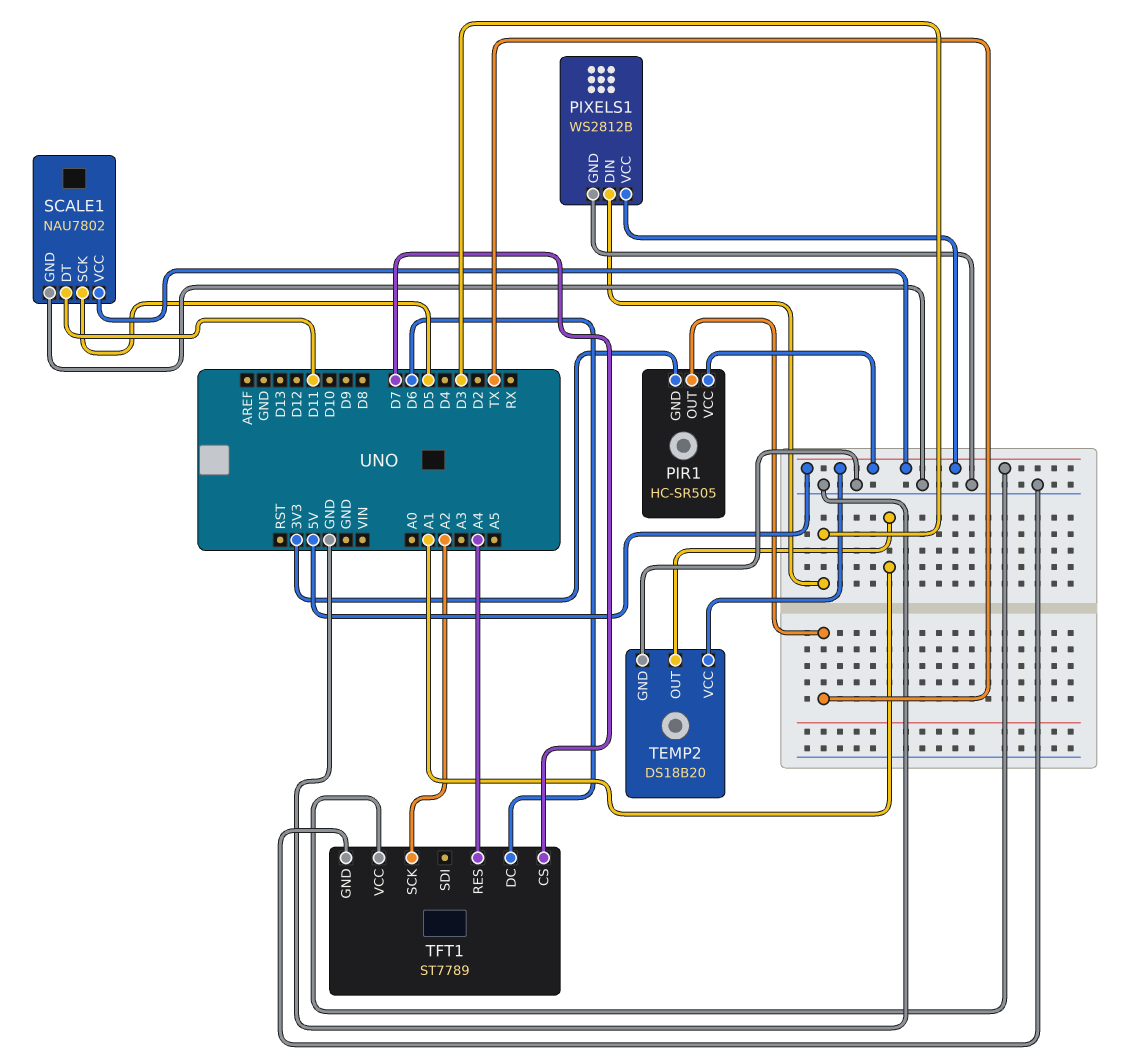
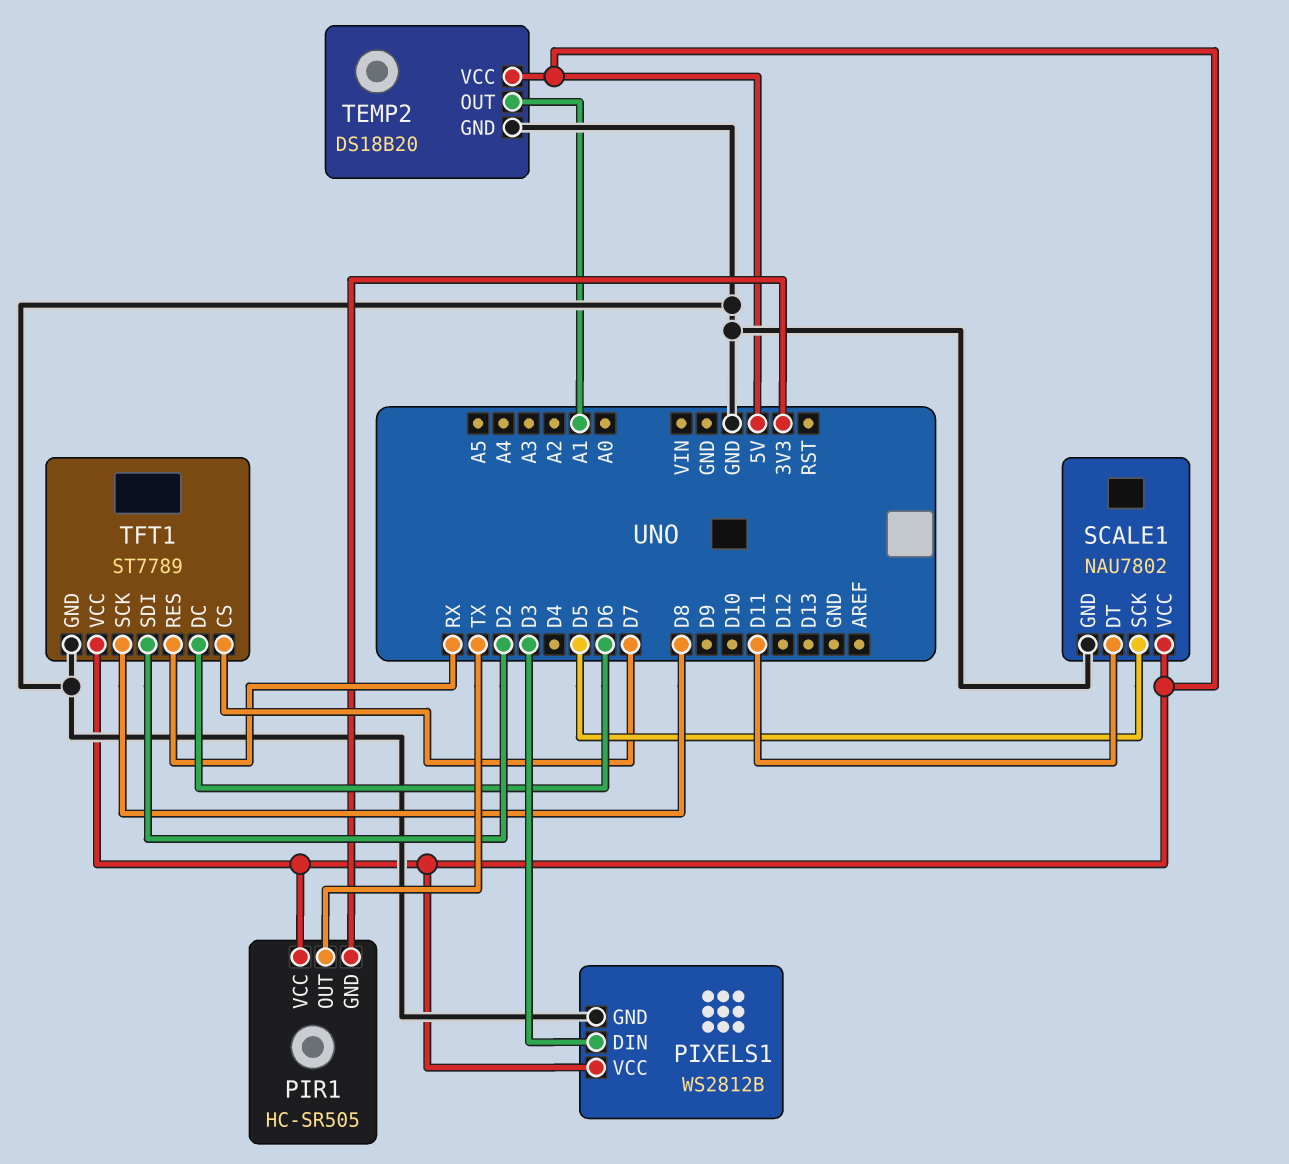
TFT1 pin RES: A4 -> RX
TFT1 pin SCK: A2 -> D8
TFT1 pin SDI: none -> D2

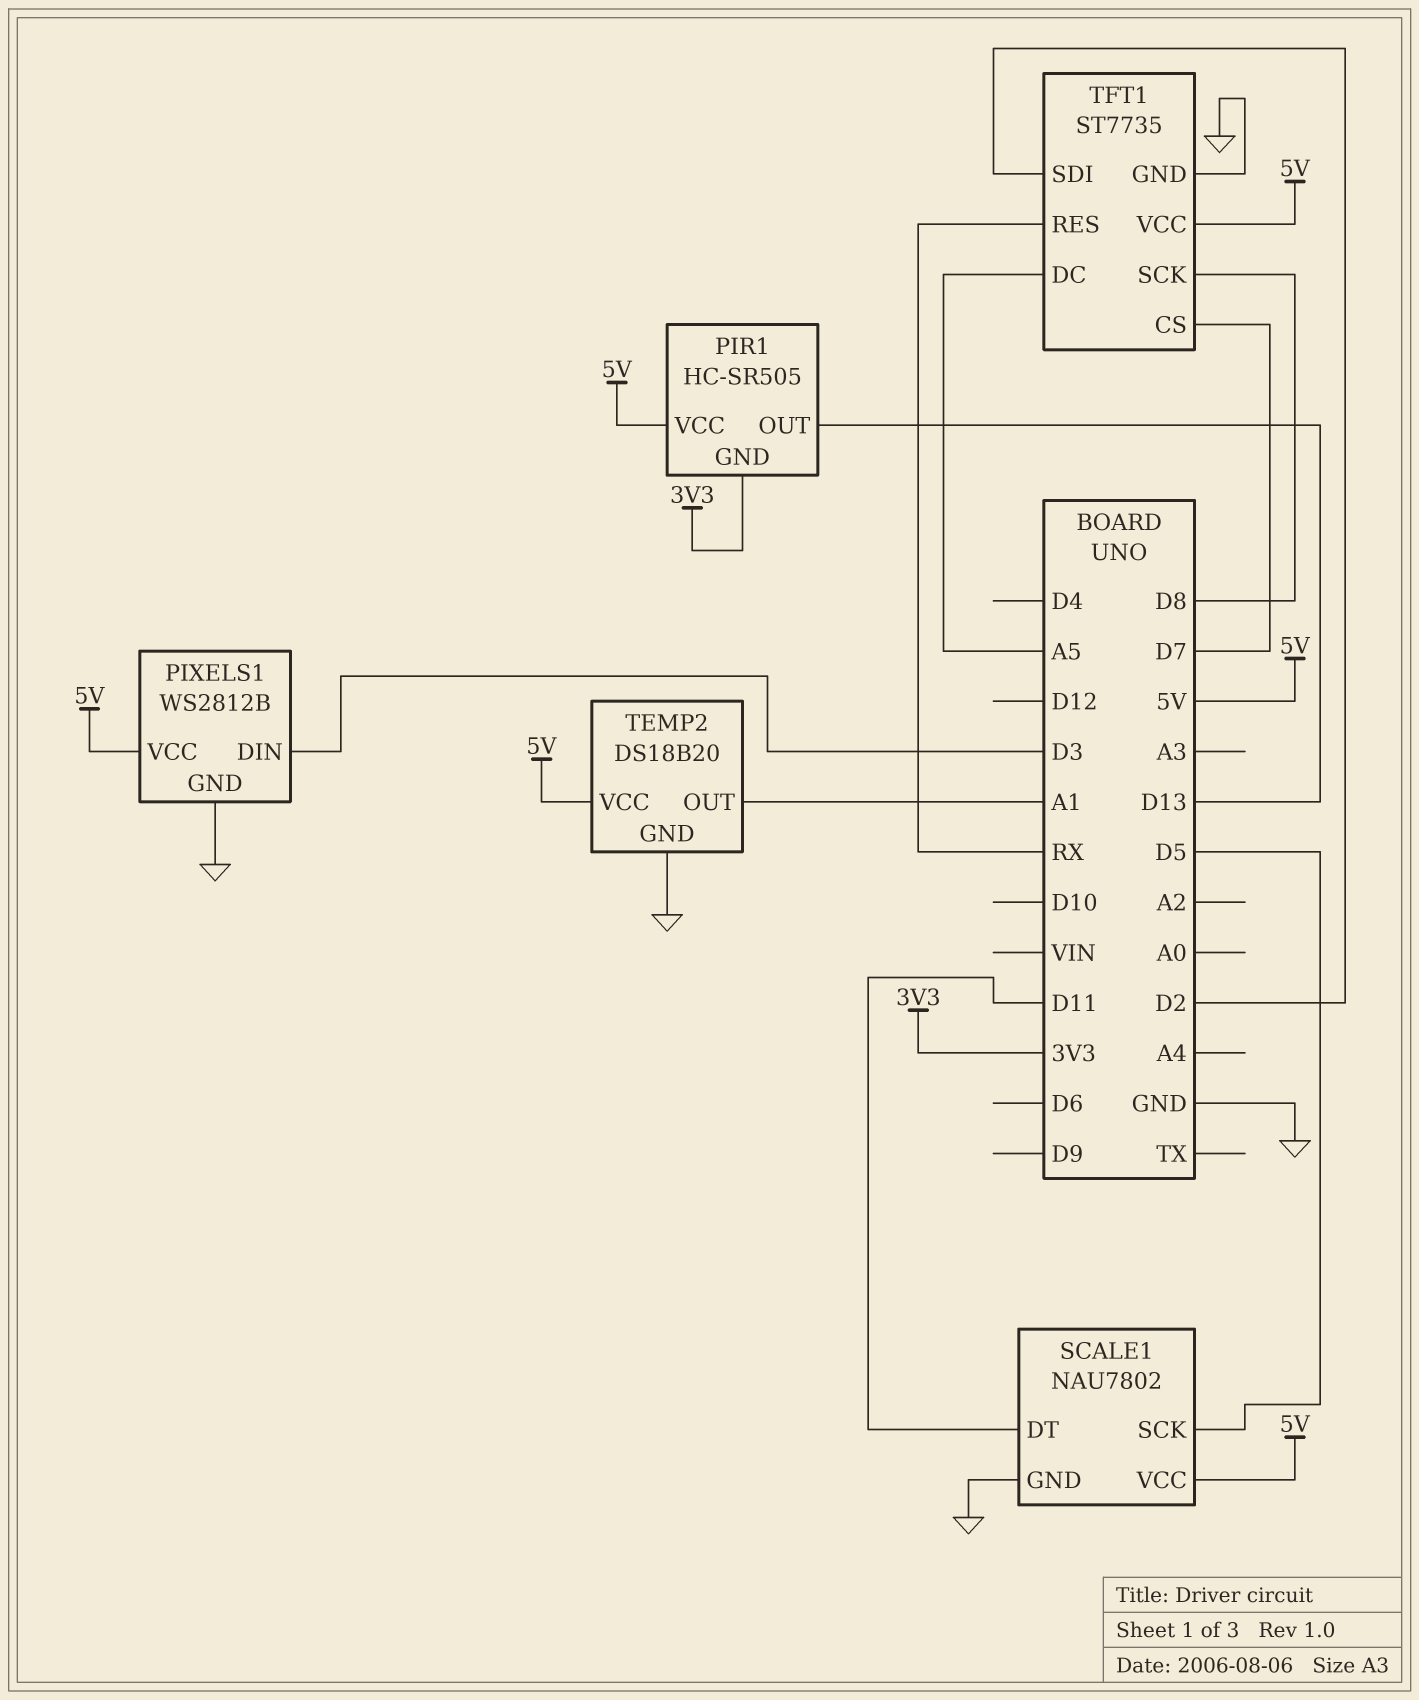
PIR1 pin OUT: TX -> D13
TFT1: ST7789 -> ST7735
TFT1 pin DC: D6 -> A5

